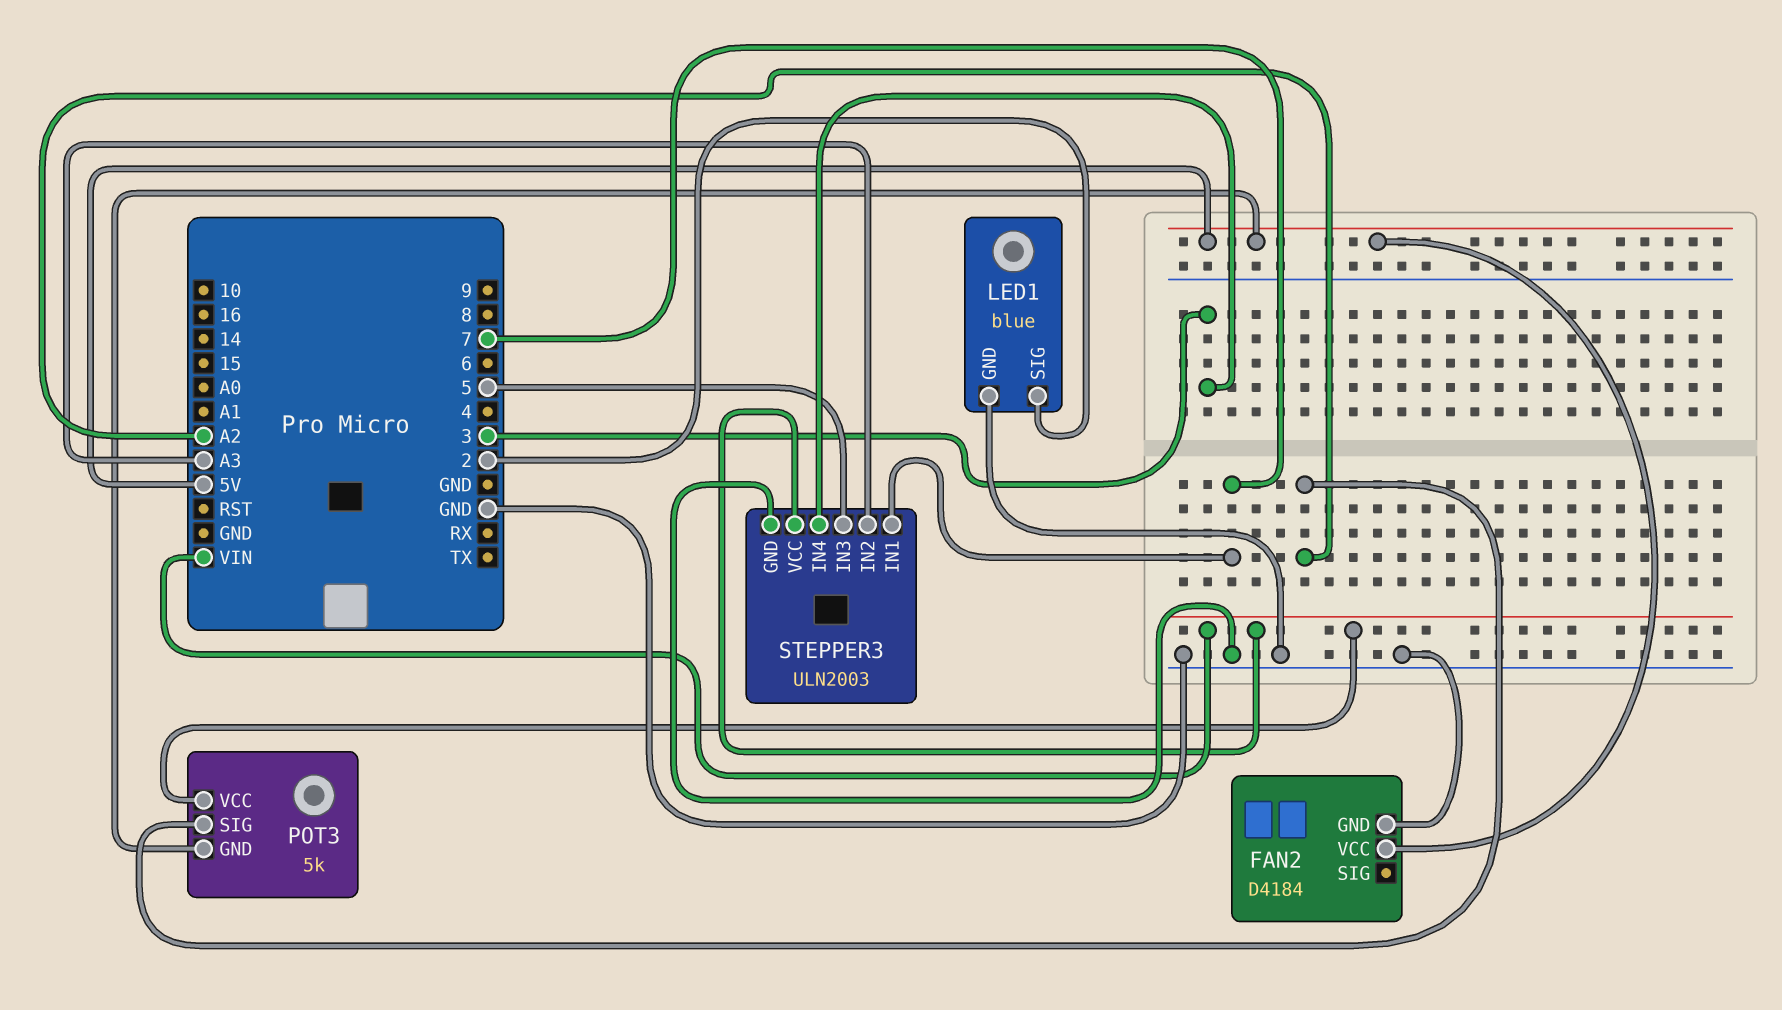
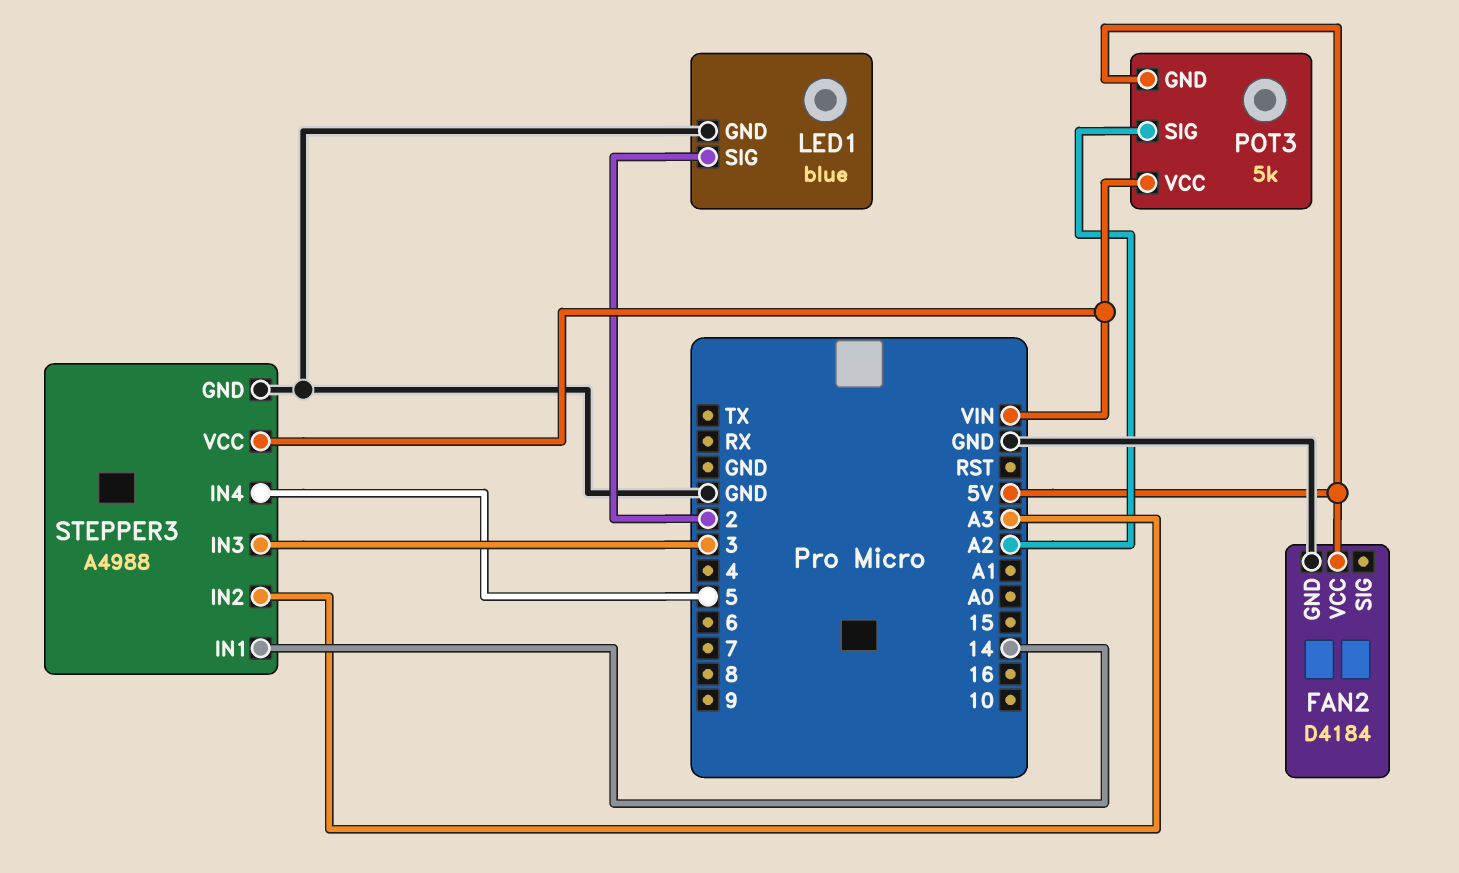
STEPPER3: ULN2003 -> A4988
STEPPER3 pin IN1: 7 -> 14
STEPPER3 pin IN3: 5 -> 3
STEPPER3 pin IN4: 3 -> 5

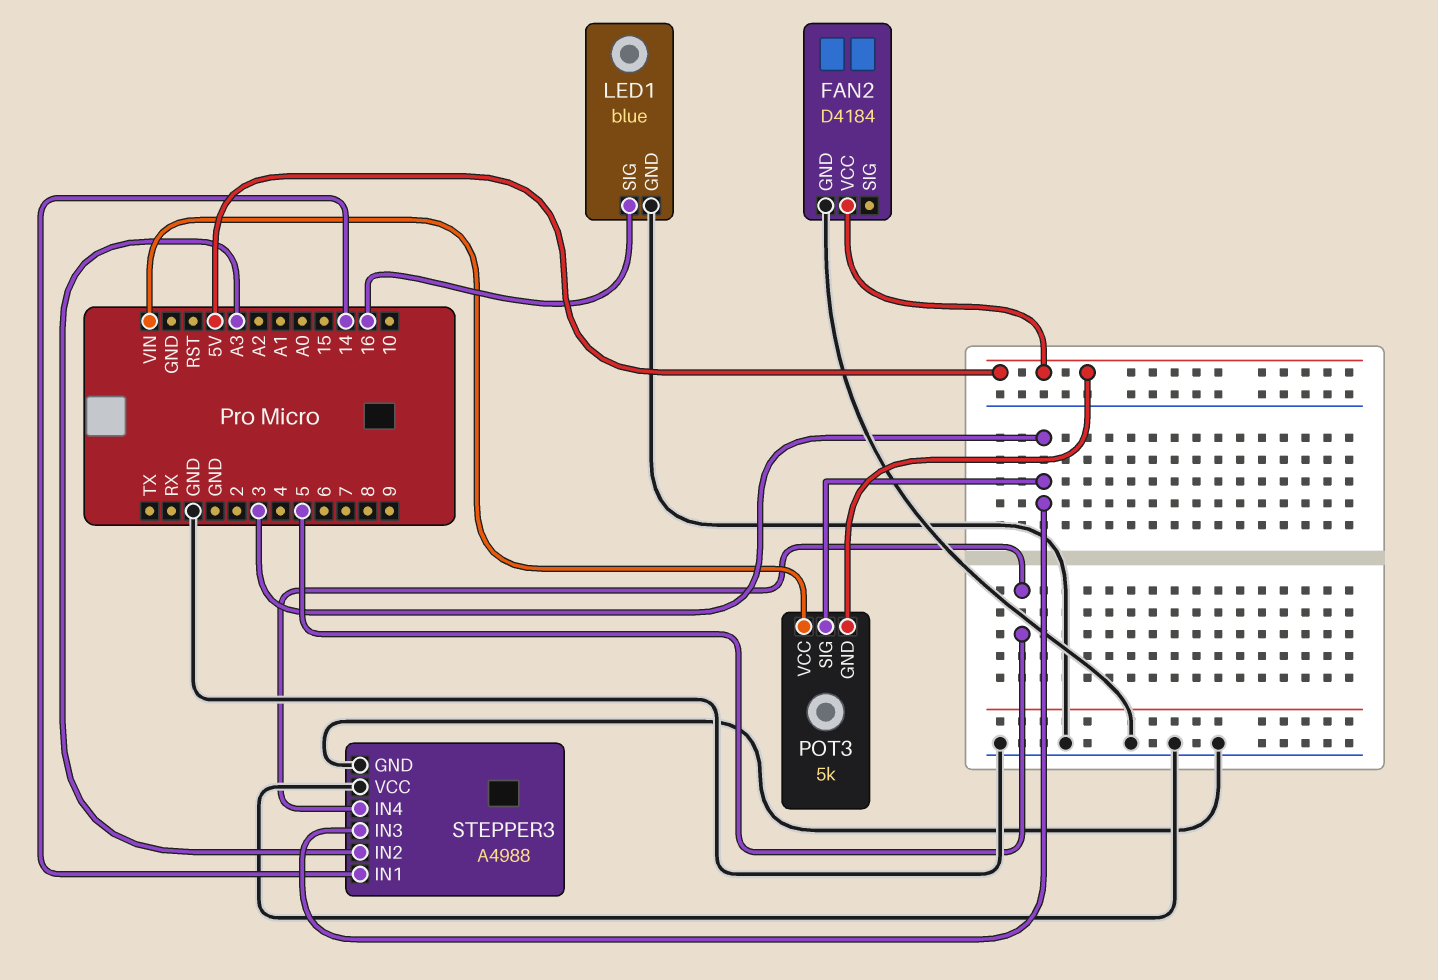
LED1 pin SIG: 2 -> 16
POT3 pin SIG: A2 -> 3
STEPPER3 pin VCC: VIN -> GND

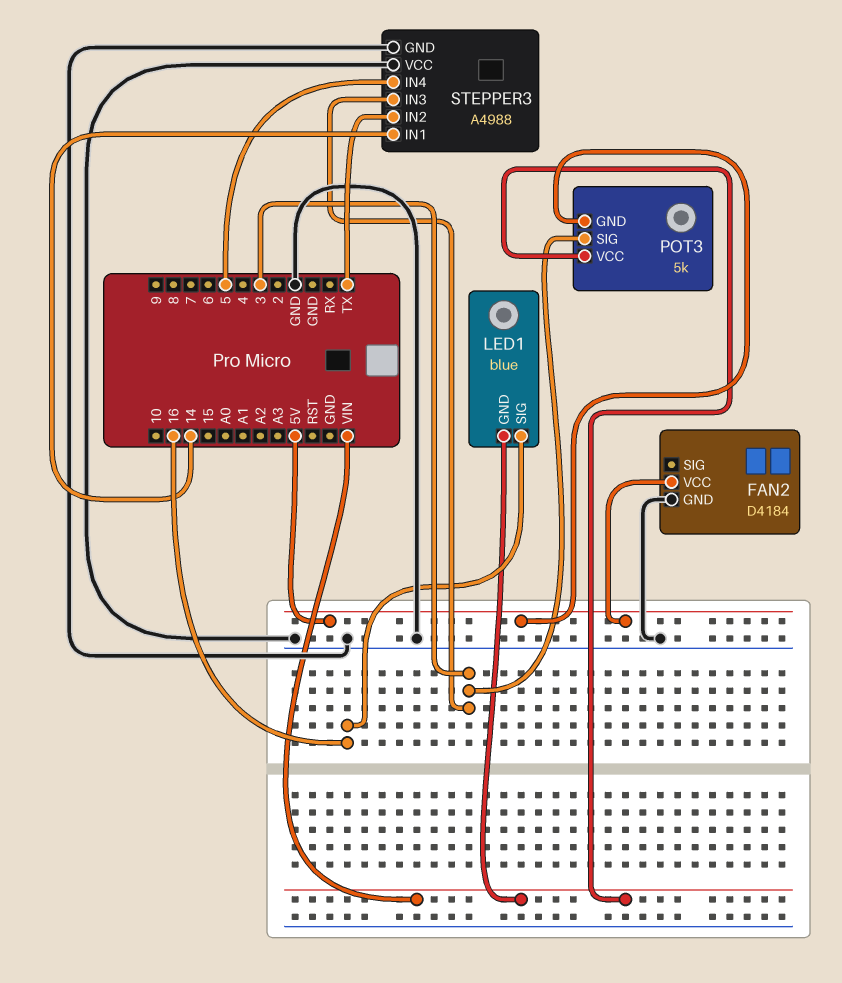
LED1 pin GND: GND -> VIN
STEPPER3 pin IN2: A3 -> TX

